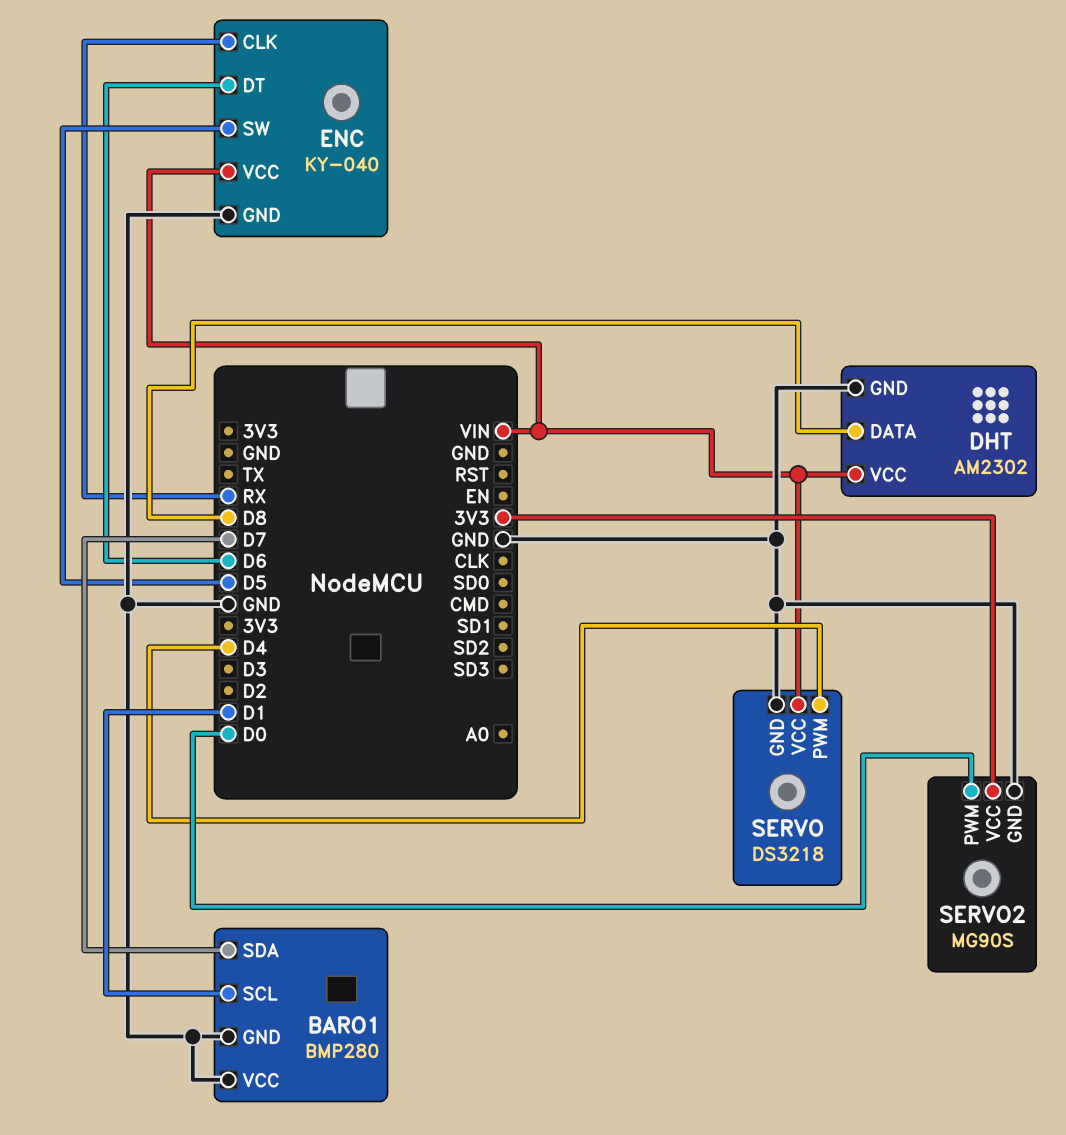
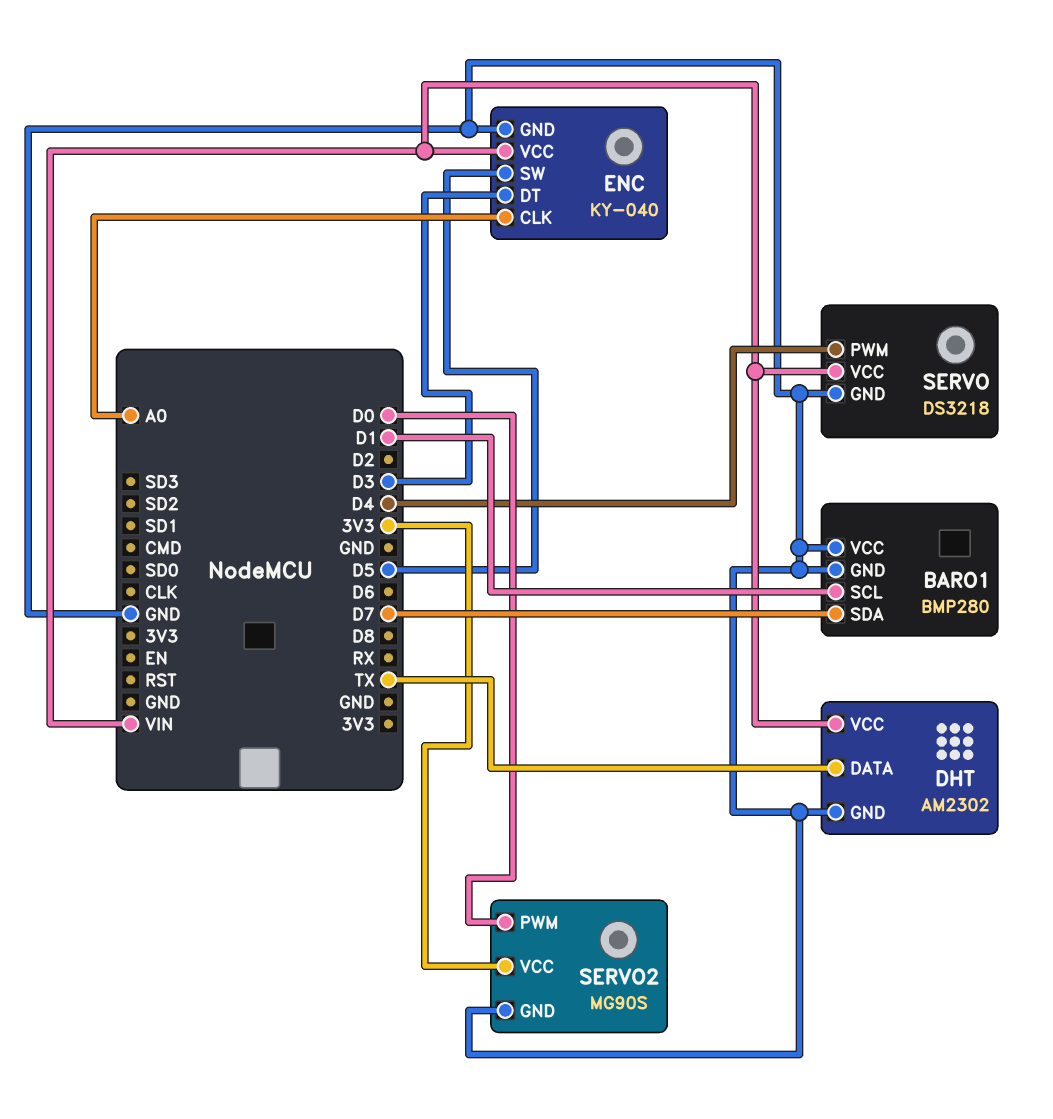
DHT pin DATA: D8 -> TX
ENC pin CLK: RX -> A0
ENC pin DT: D6 -> D3

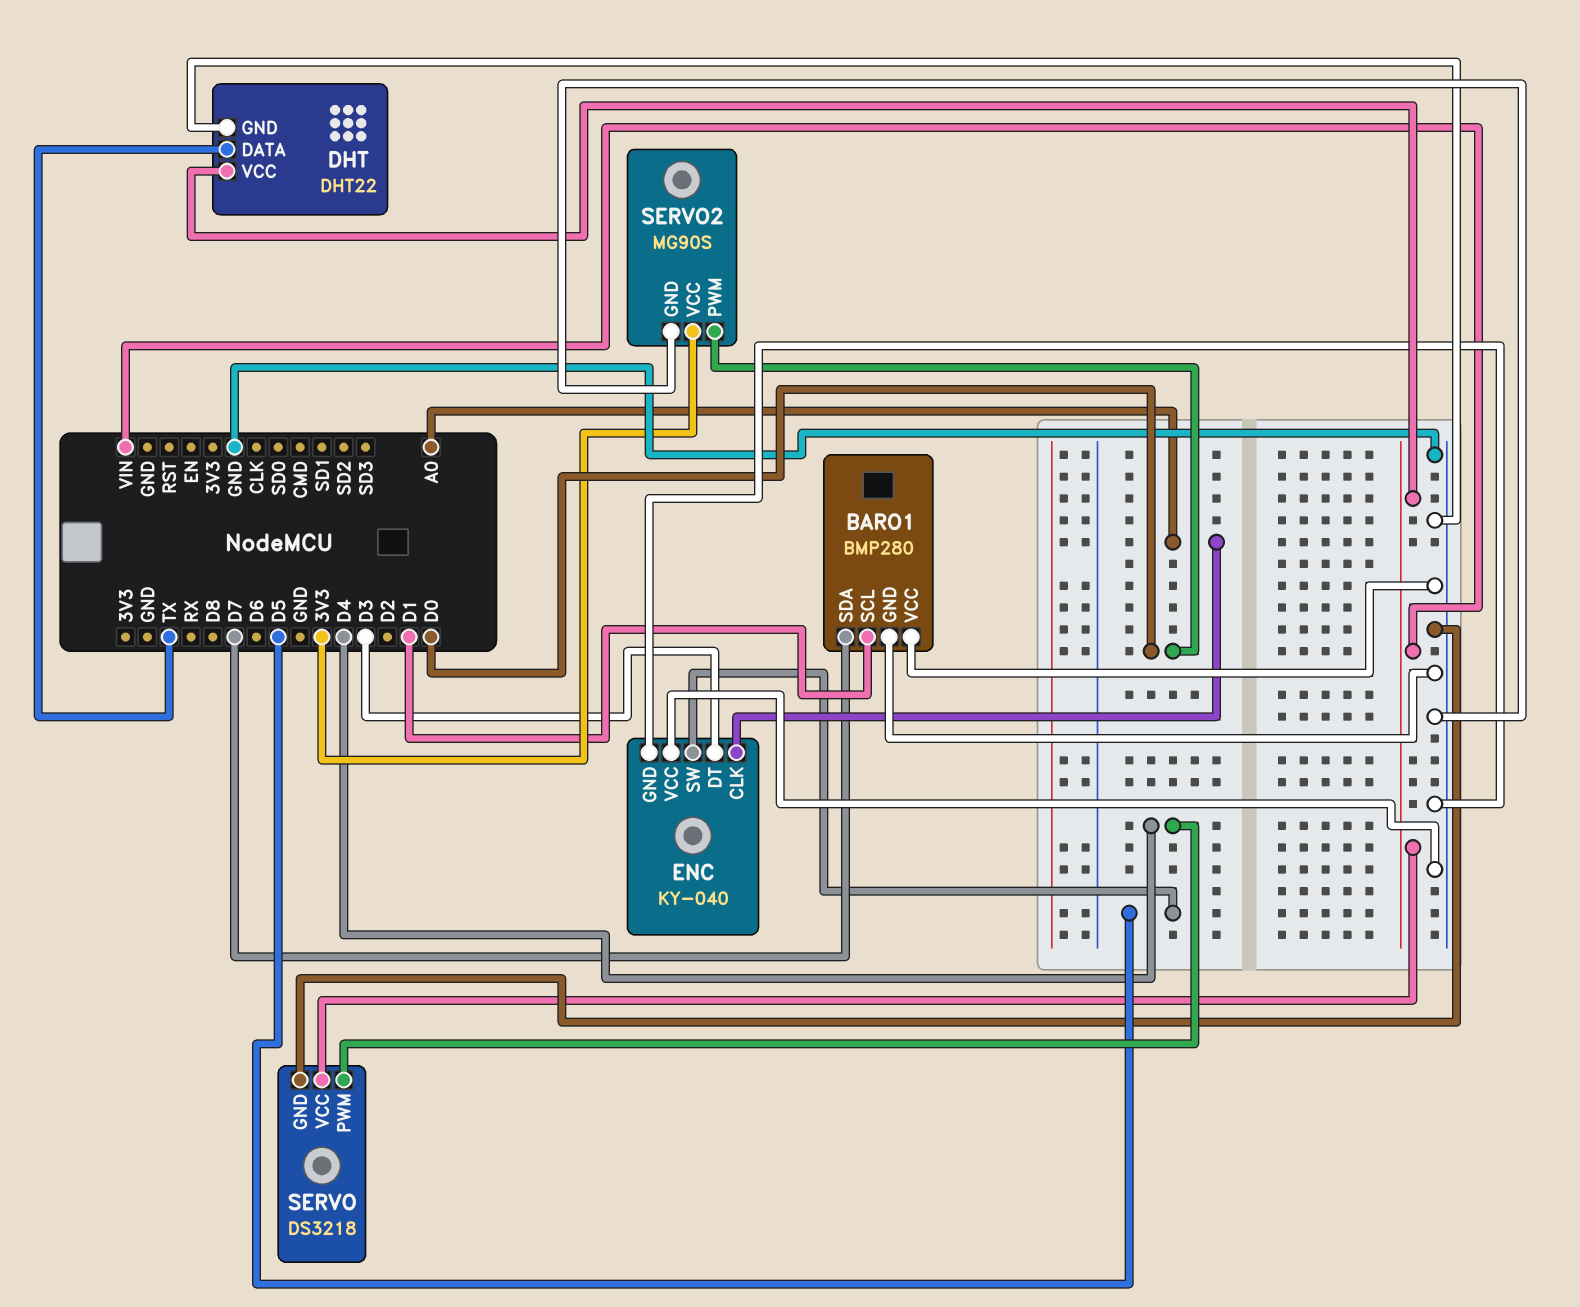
DHT: AM2302 -> DHT22
ENC pin VCC: VIN -> GND

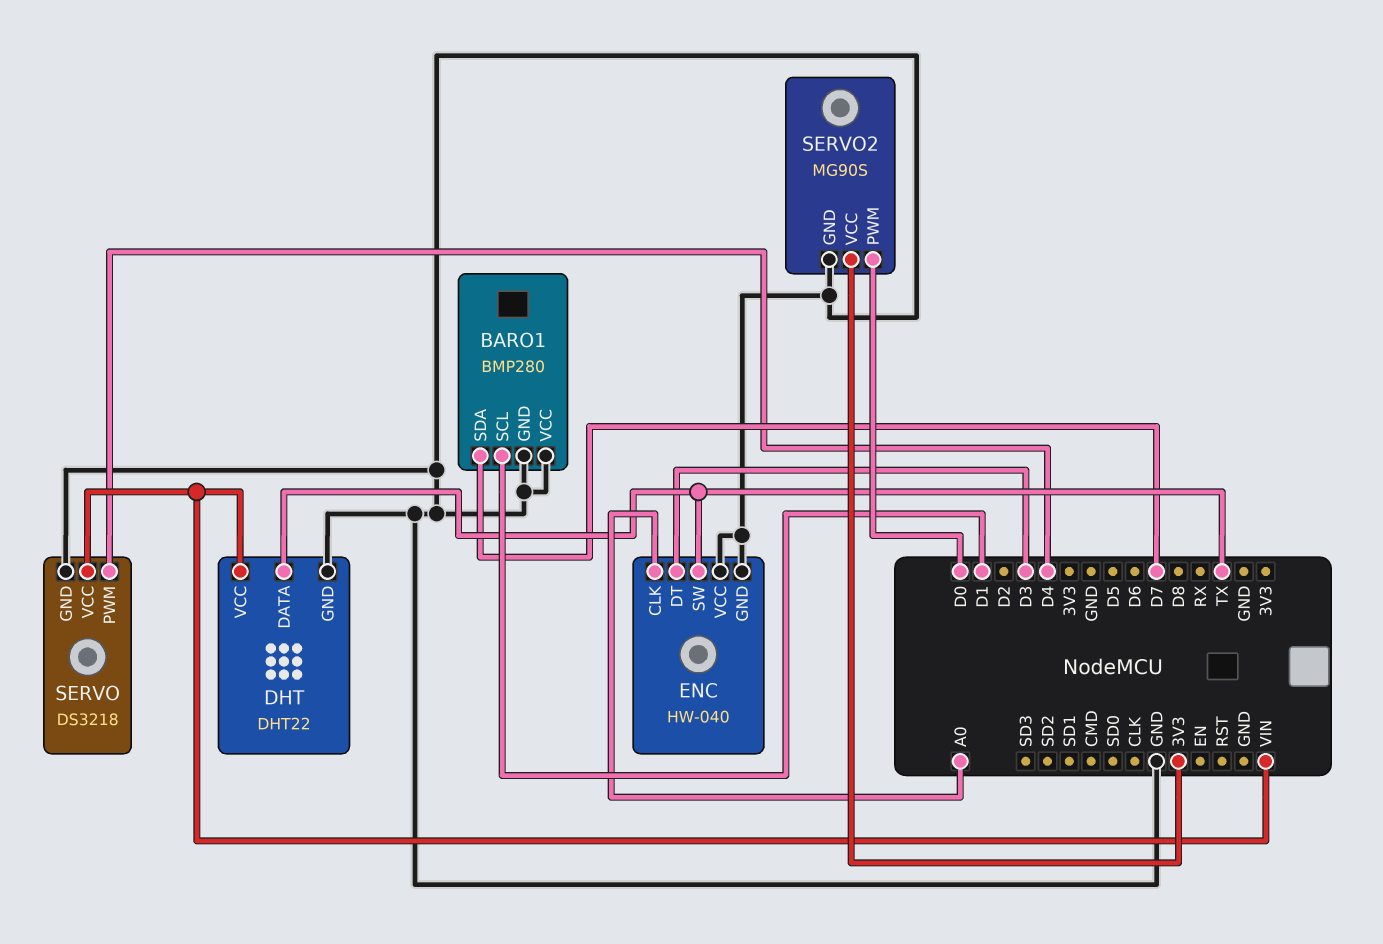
ENC: KY-040 -> HW-040
ENC pin SW: D5 -> TX

